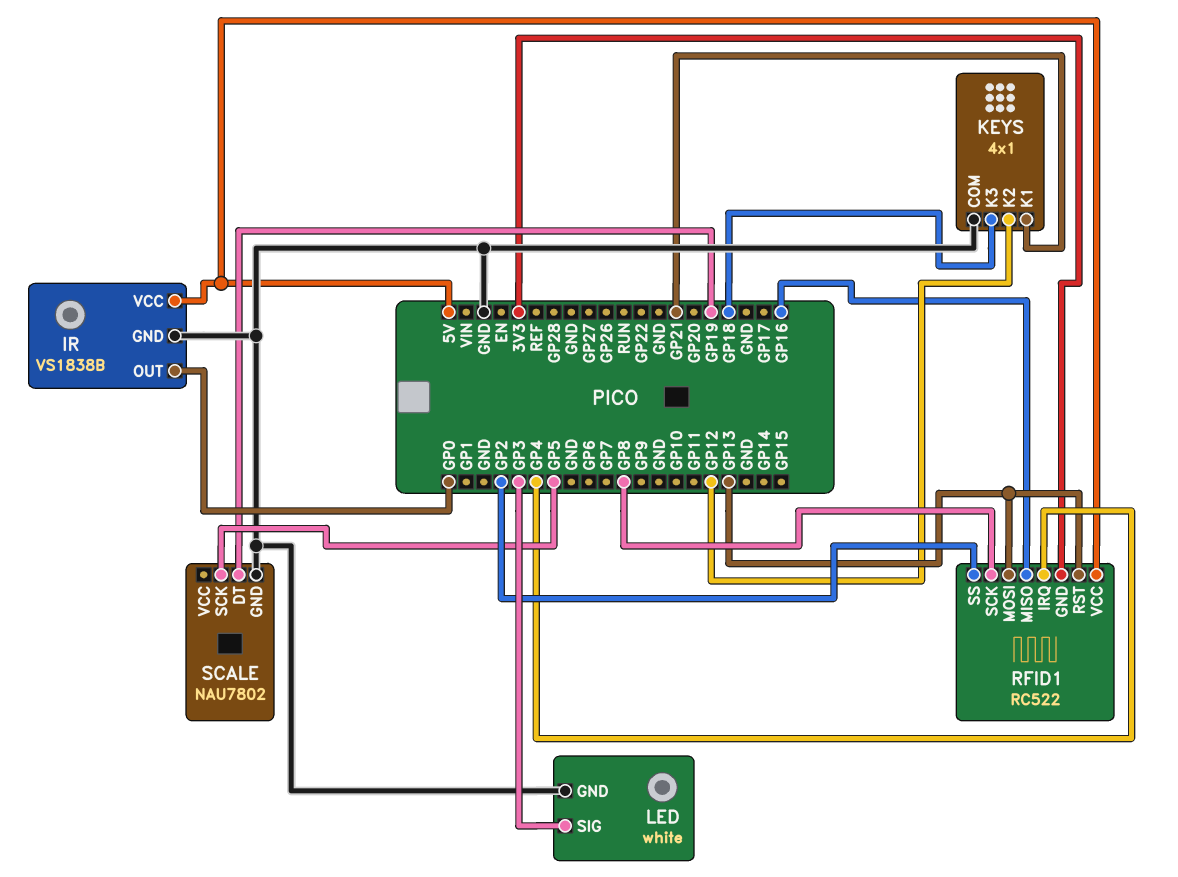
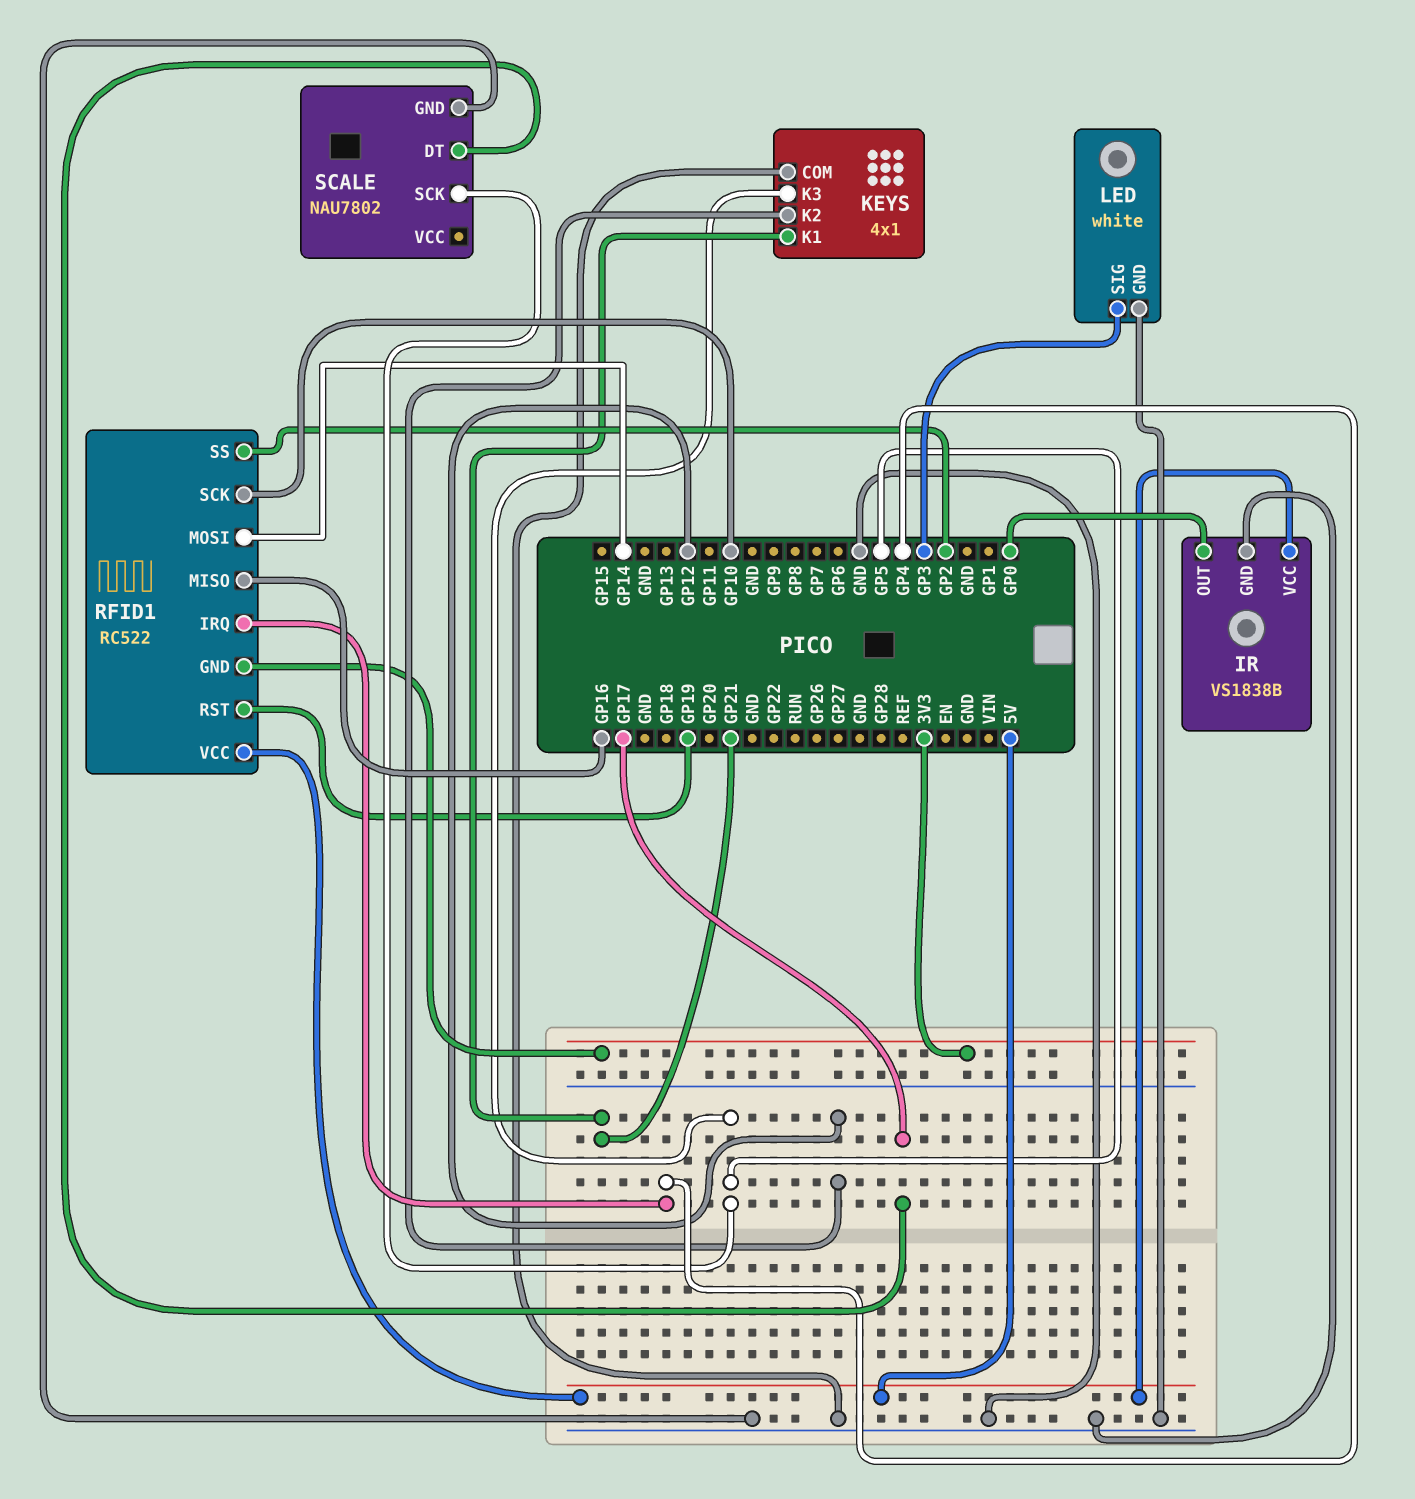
KEYS pin K3: GP18 -> GP5
RFID1 pin MOSI: GP13 -> GP14
RFID1 pin RST: GP13 -> GP19
RFID1 pin SCK: GP8 -> GP10
SCALE pin DT: GP19 -> GP17

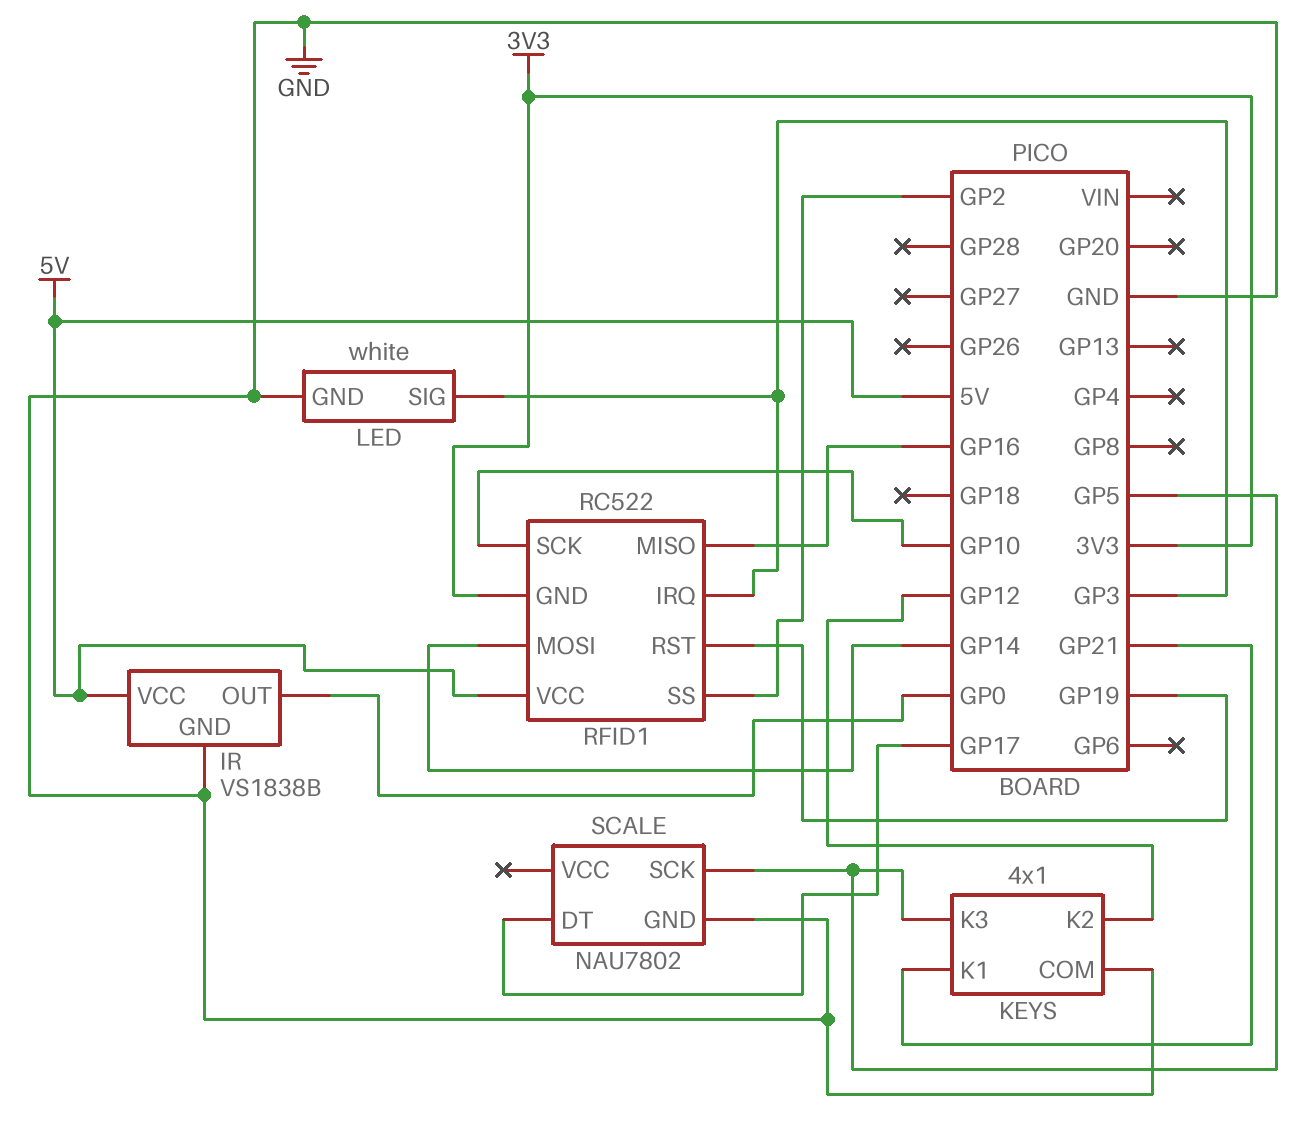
RFID1 pin IRQ: GP4 -> GP3

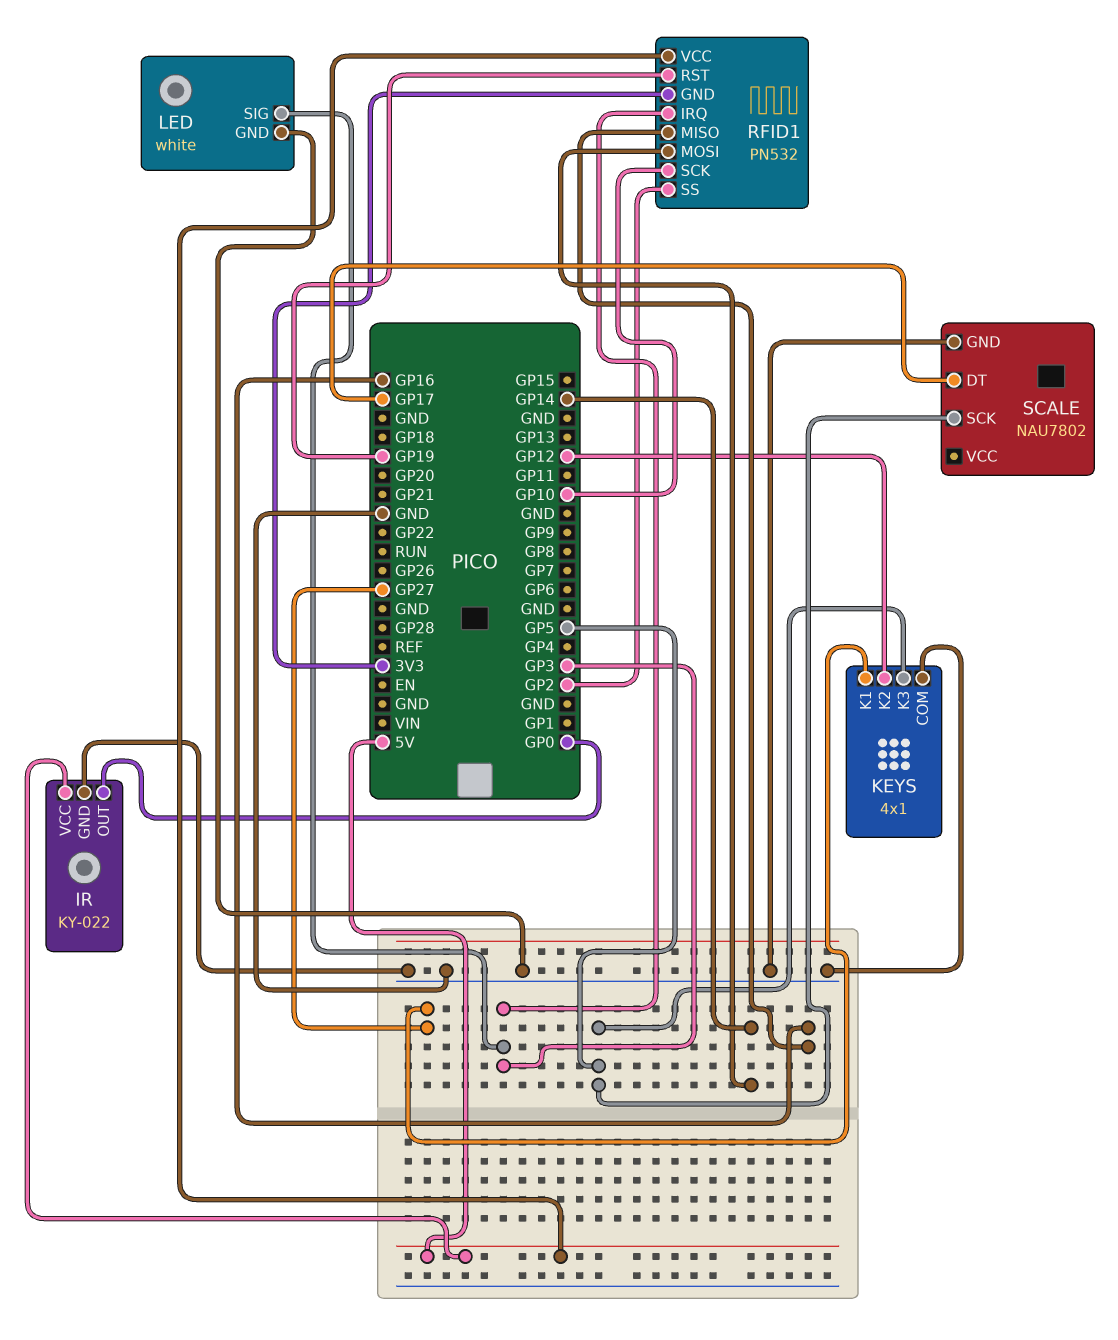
IR: VS1838B -> KY-022
KEYS pin K1: GP21 -> GP27
RFID1: RC522 -> PN532

